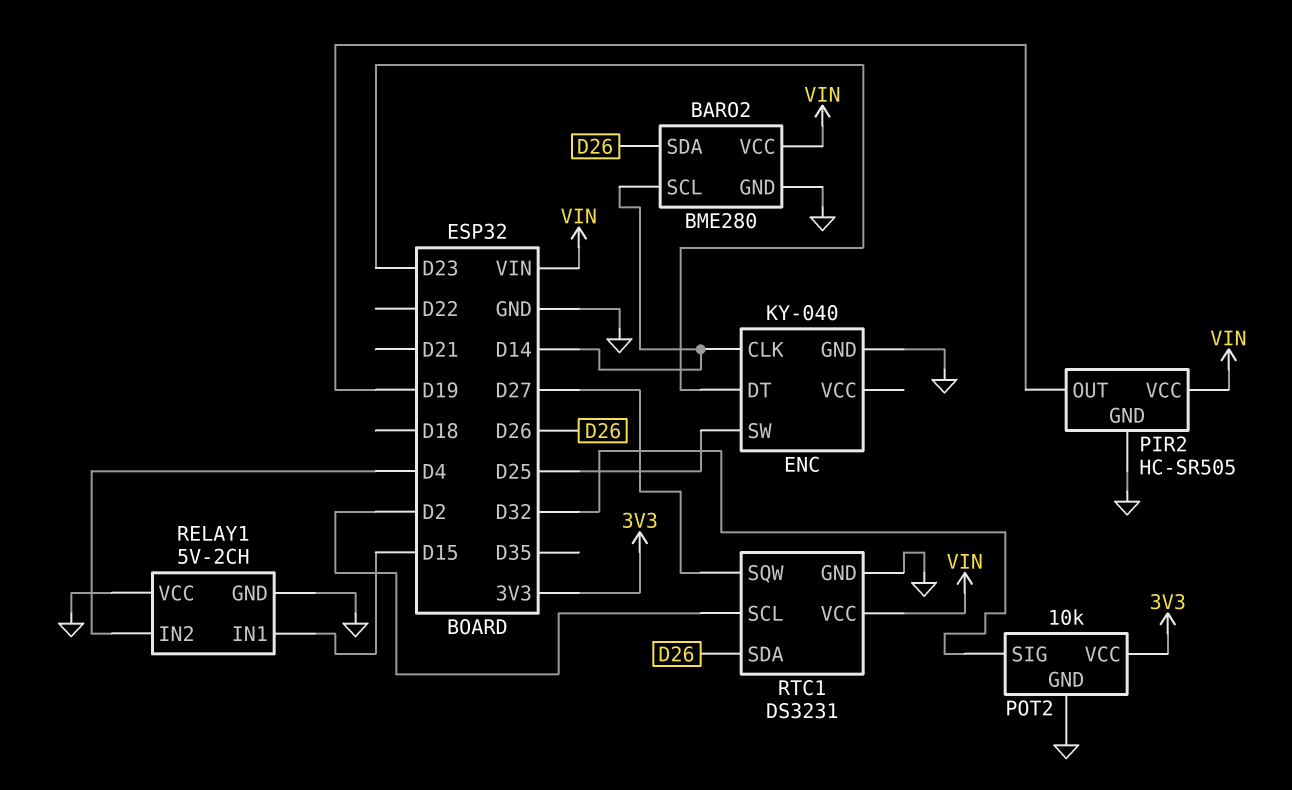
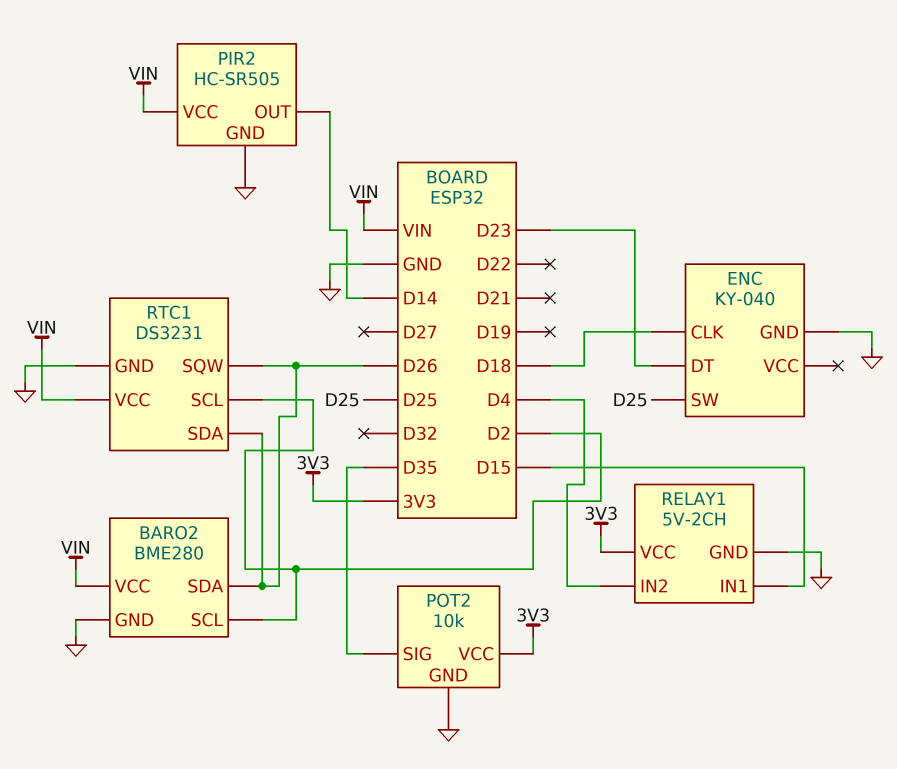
BARO2 pin SCL: D14 -> D2
ENC pin CLK: D14 -> D18
PIR2 pin OUT: D19 -> D14
POT2 pin SIG: D32 -> D35
RELAY1 pin VCC: GND -> 3V3
RTC1 pin SQW: D27 -> D26

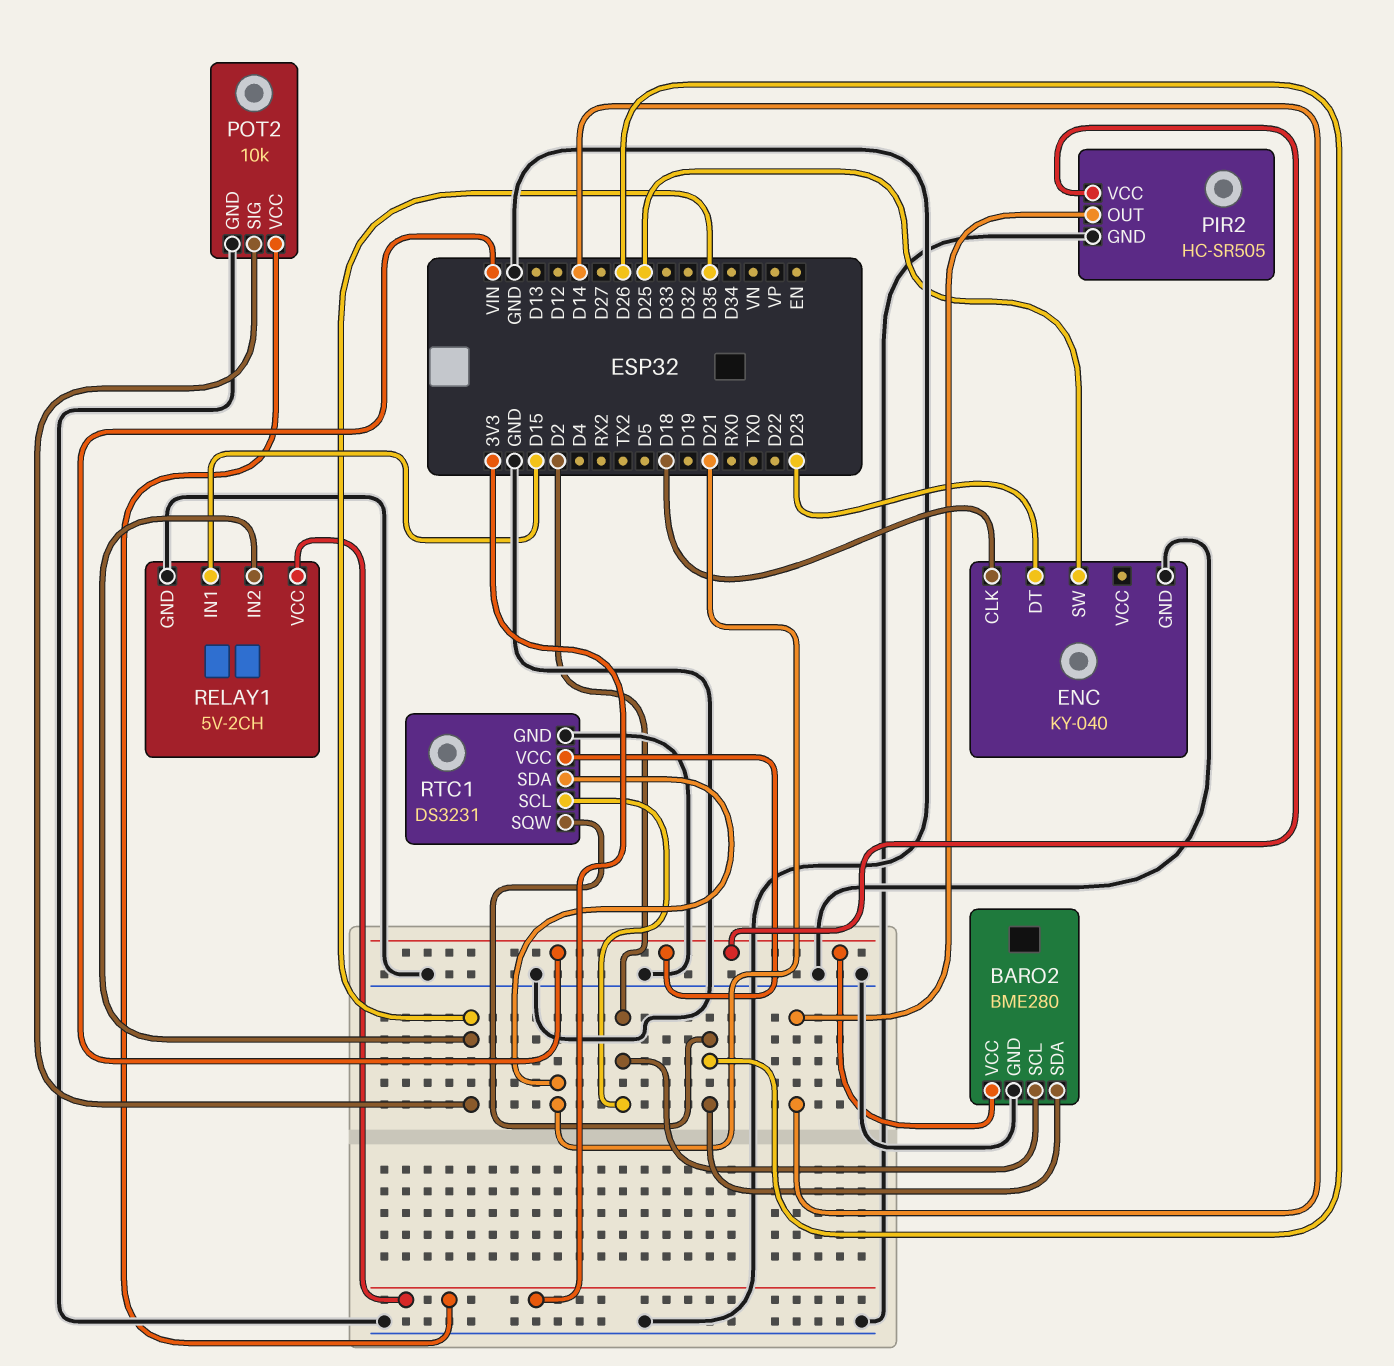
RELAY1 pin IN2: D4 -> D35
RTC1 pin SDA: D26 -> D21

